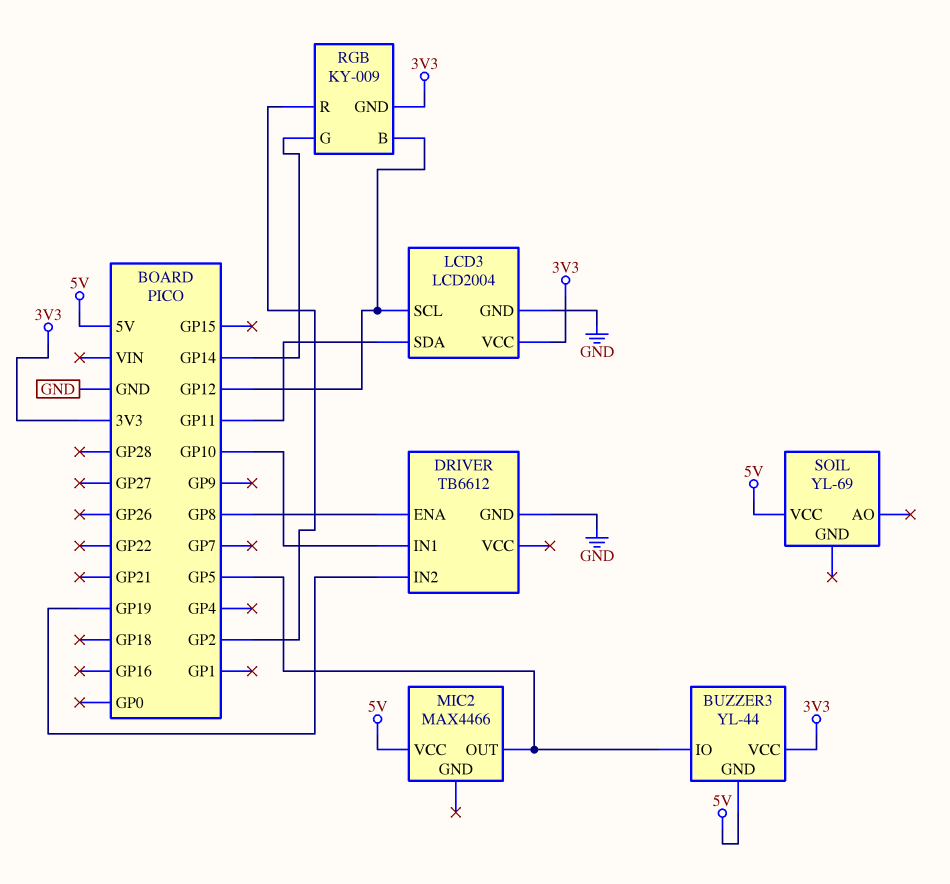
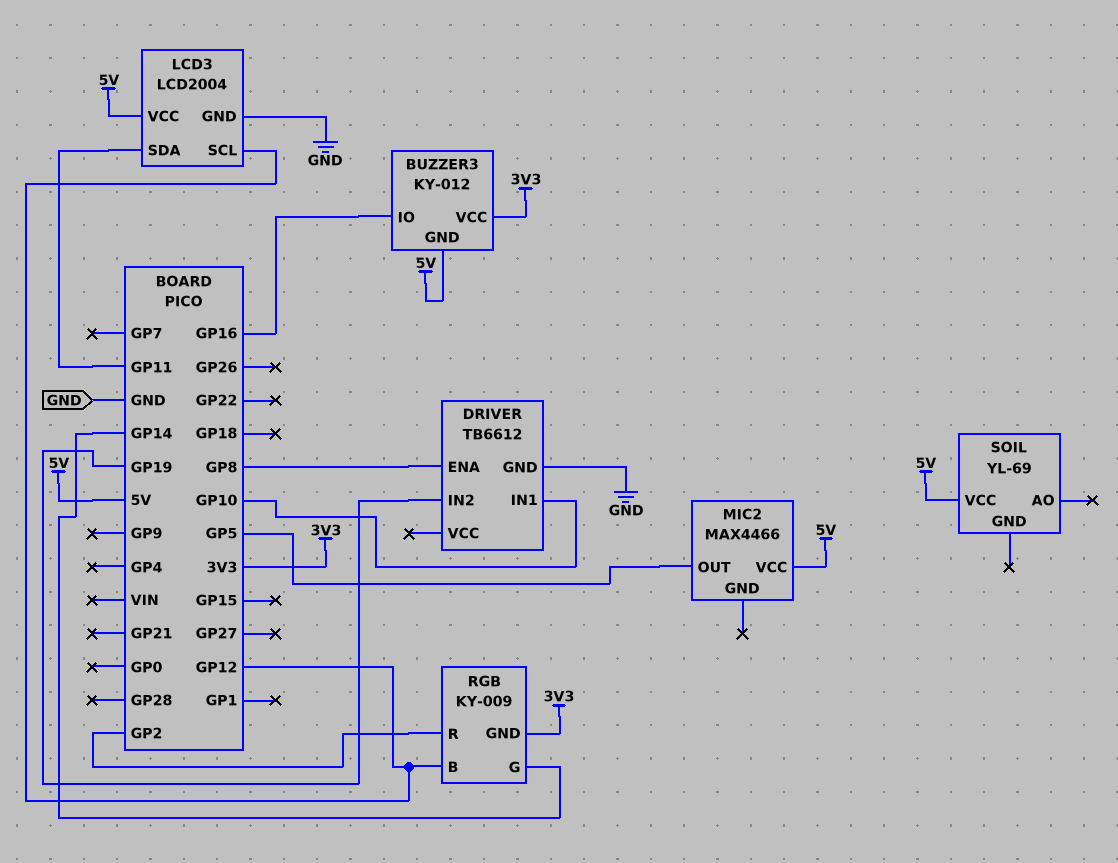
BUZZER3: YL-44 -> KY-012
BUZZER3 pin IO: GP5 -> GP16
LCD3 pin VCC: 3V3 -> 5V

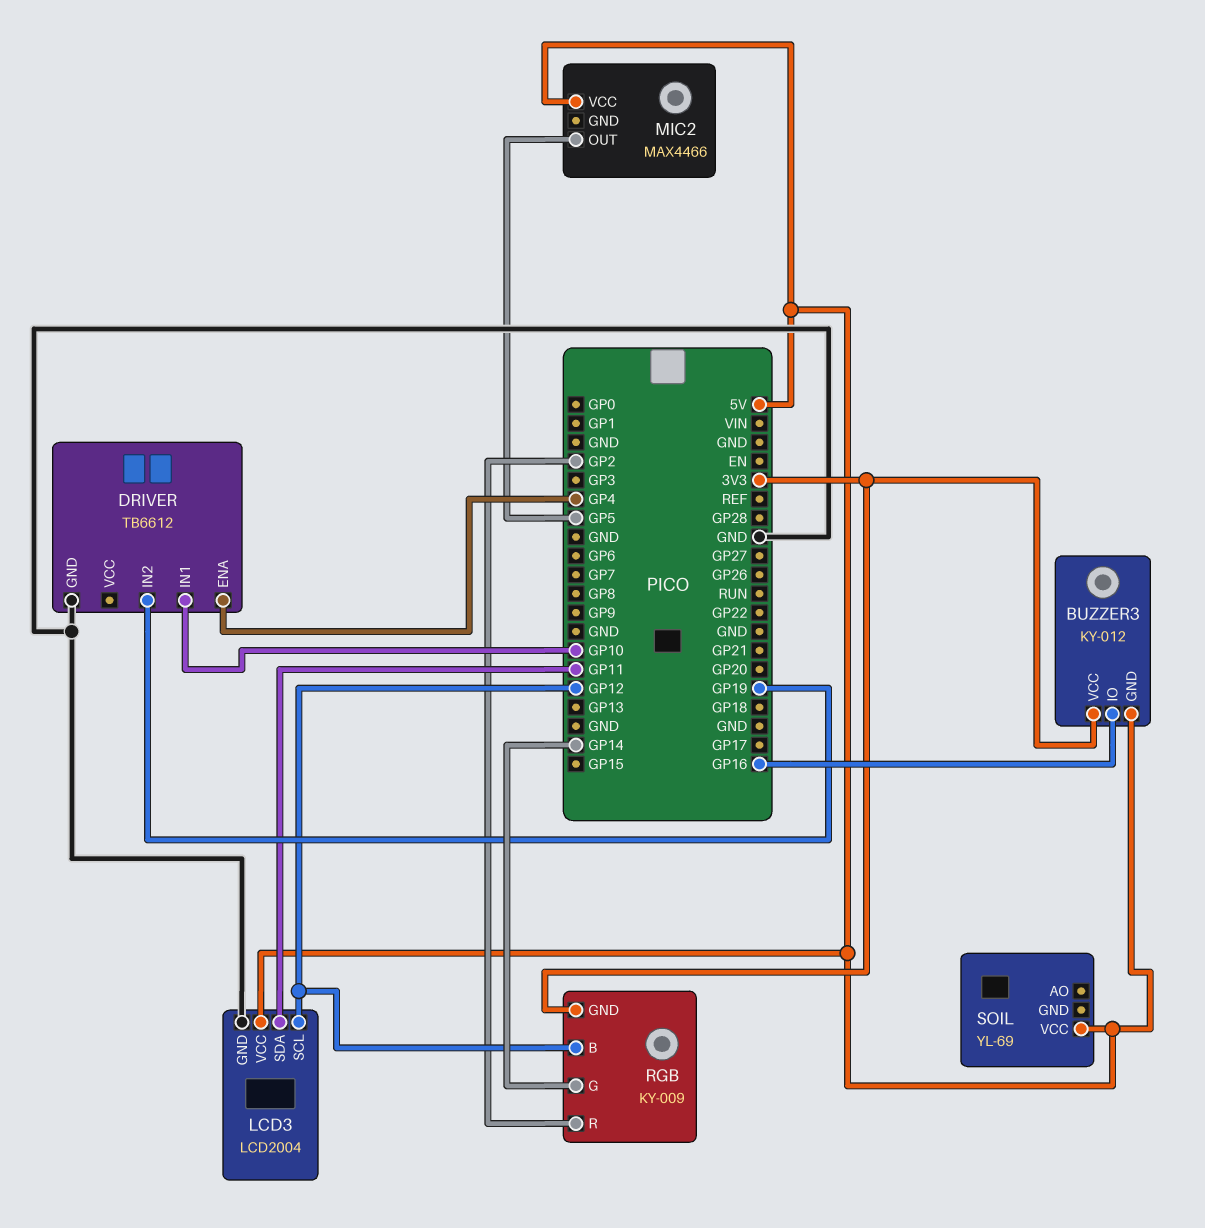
DRIVER pin ENA: GP8 -> GP4

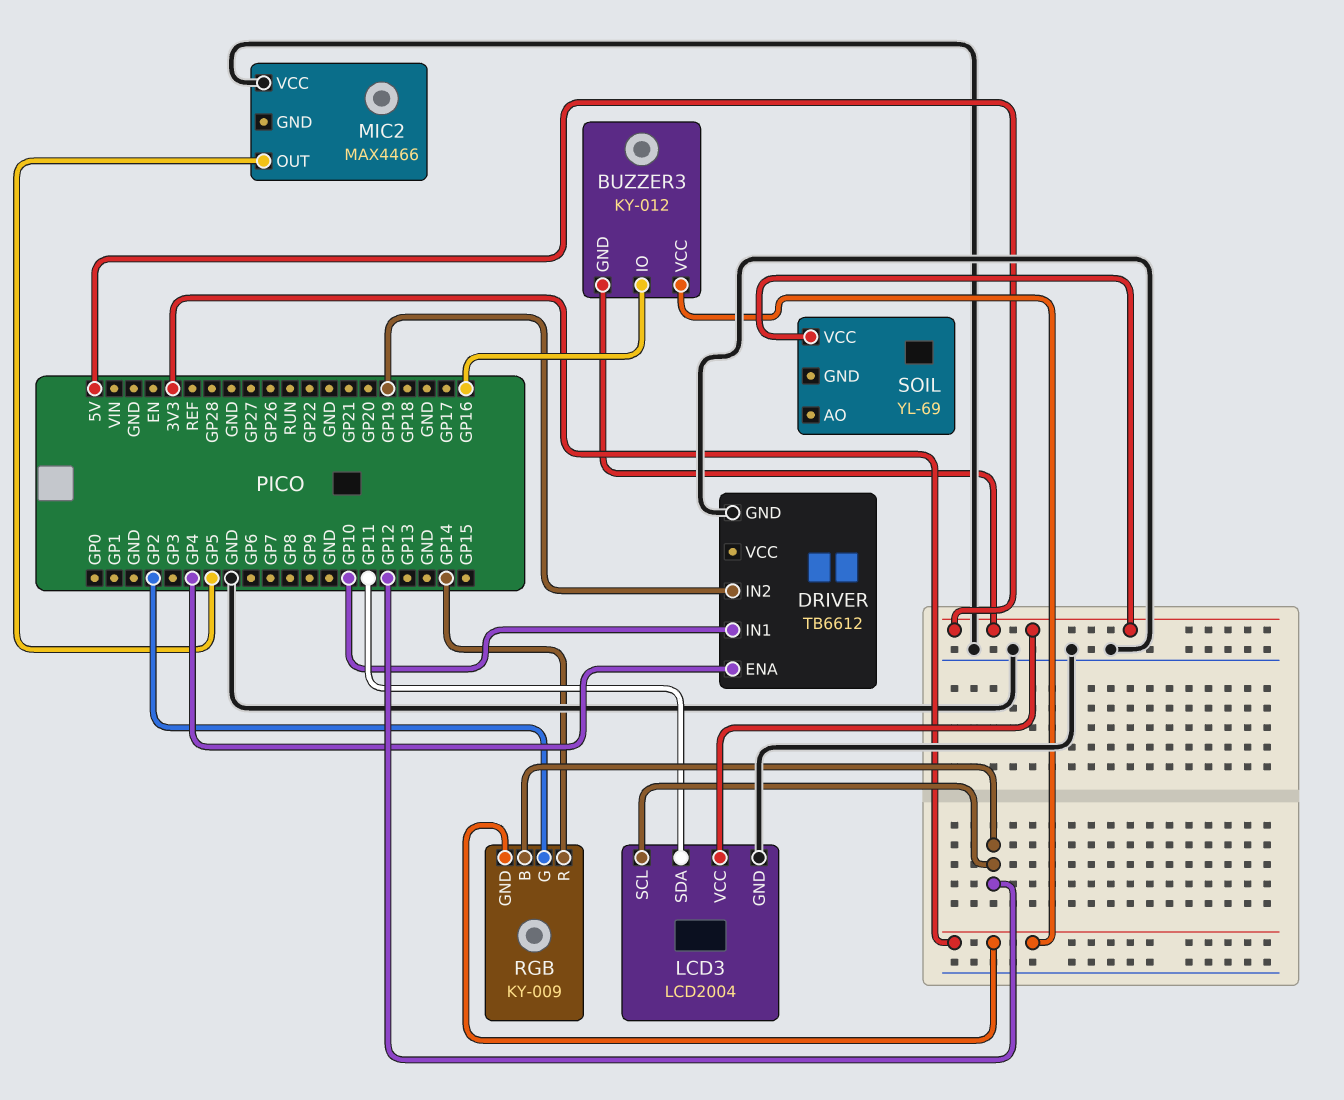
MIC2 pin VCC: 5V -> GND
RGB pin G: GP14 -> GP2
RGB pin R: GP2 -> GP14

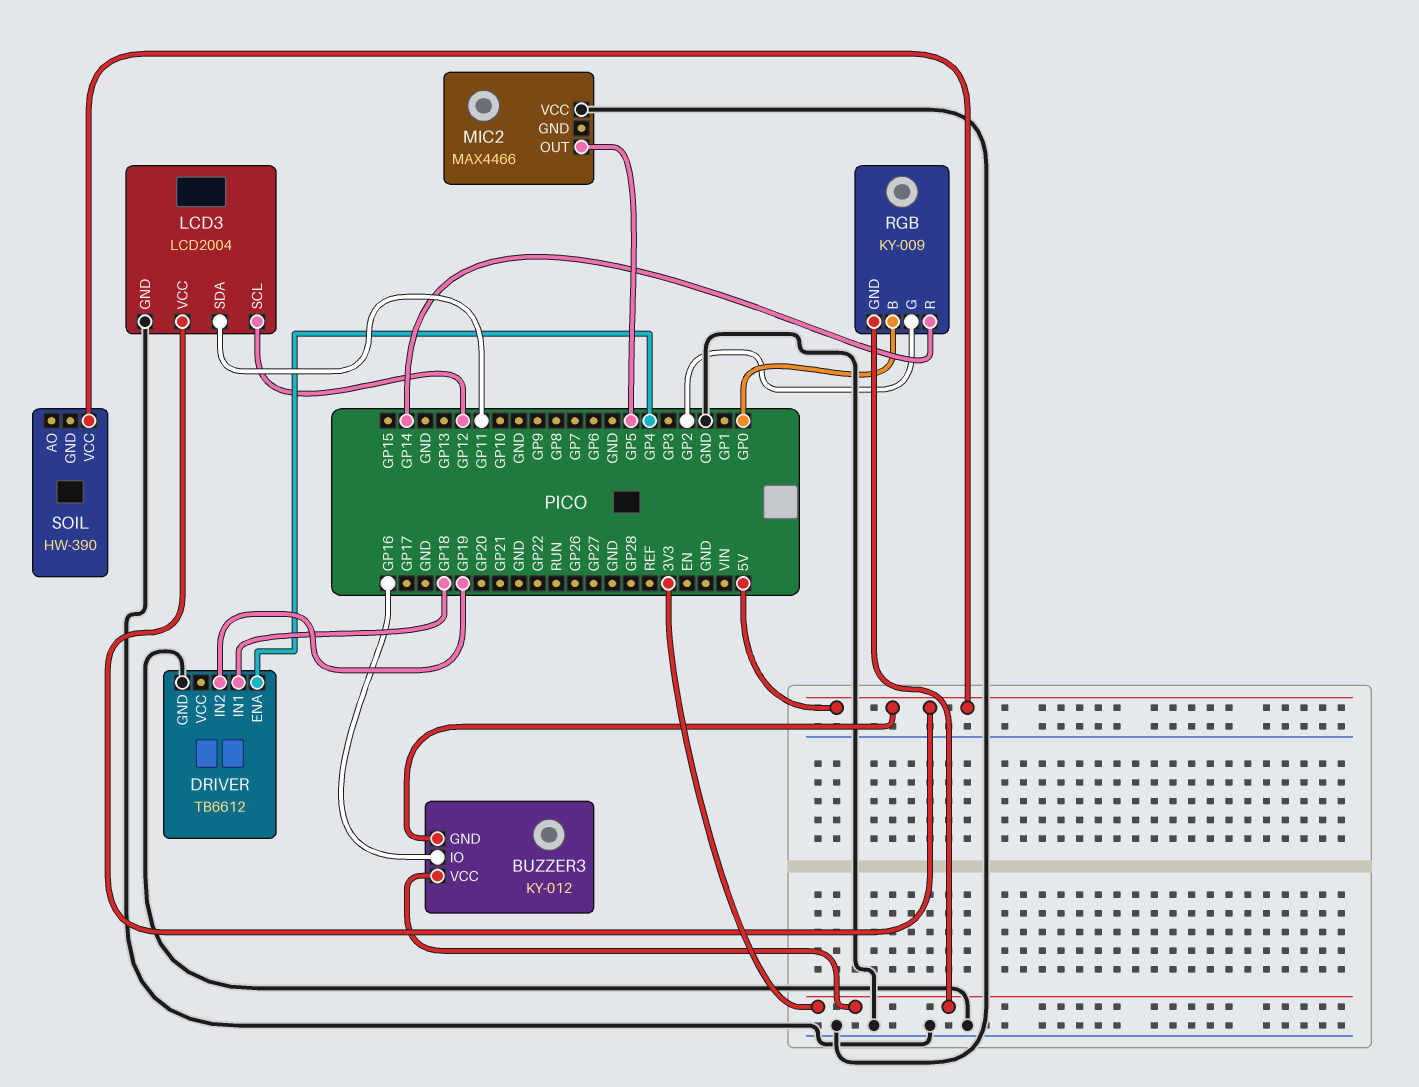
DRIVER pin IN1: GP10 -> GP18
RGB pin B: GP12 -> GP0
SOIL: YL-69 -> HW-390

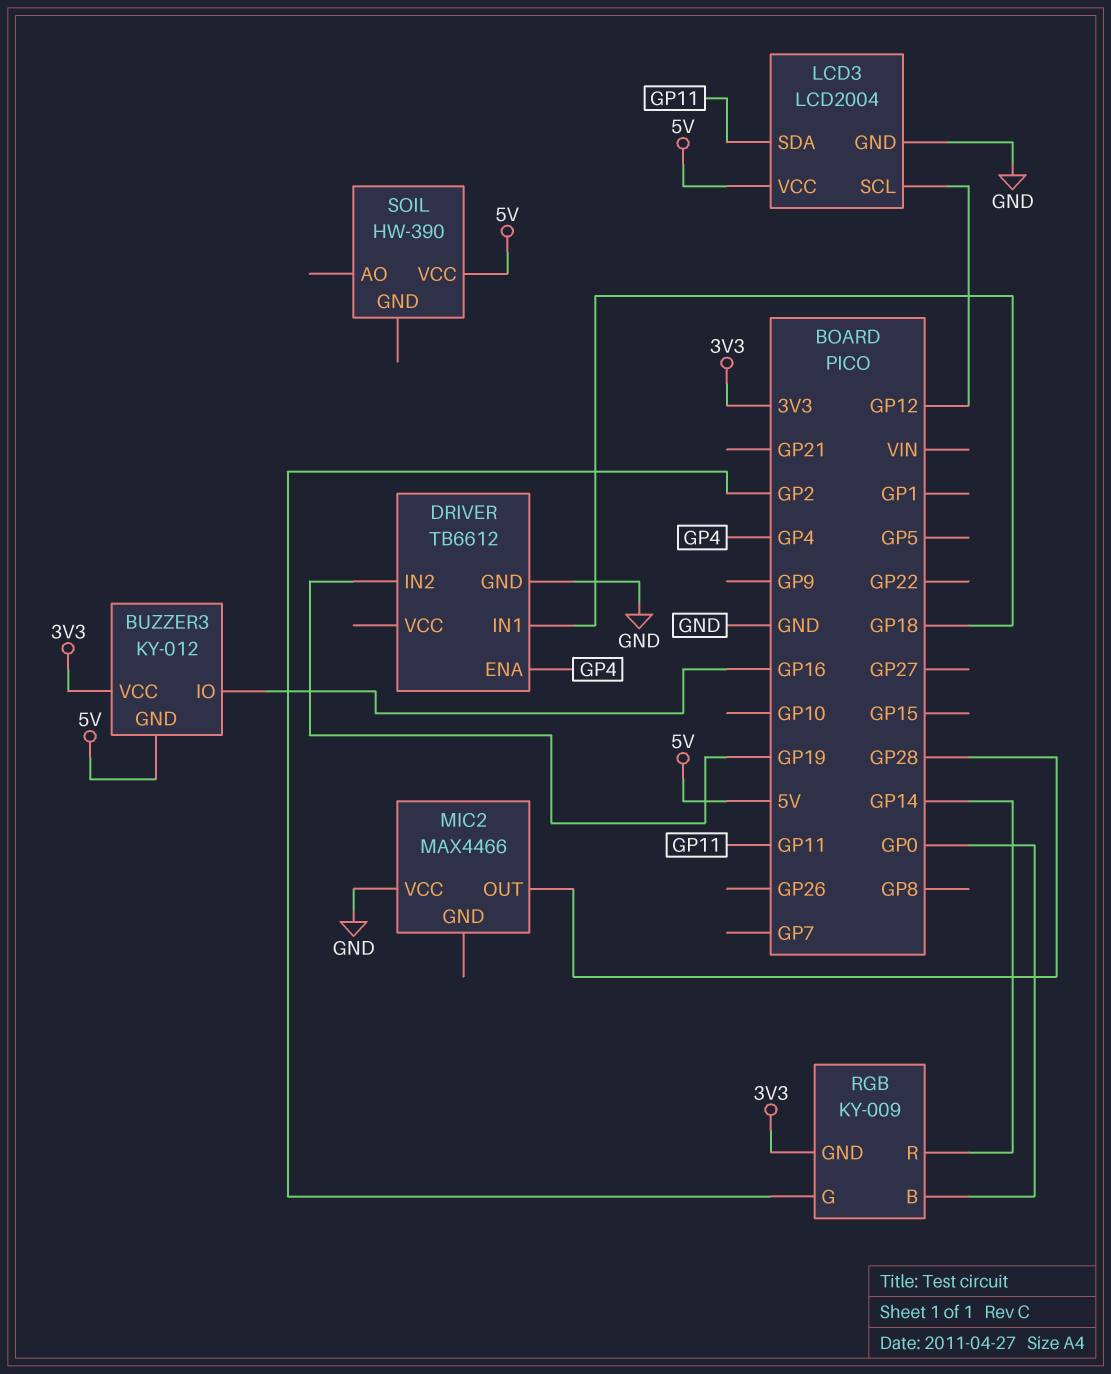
MIC2 pin OUT: GP5 -> GP28

